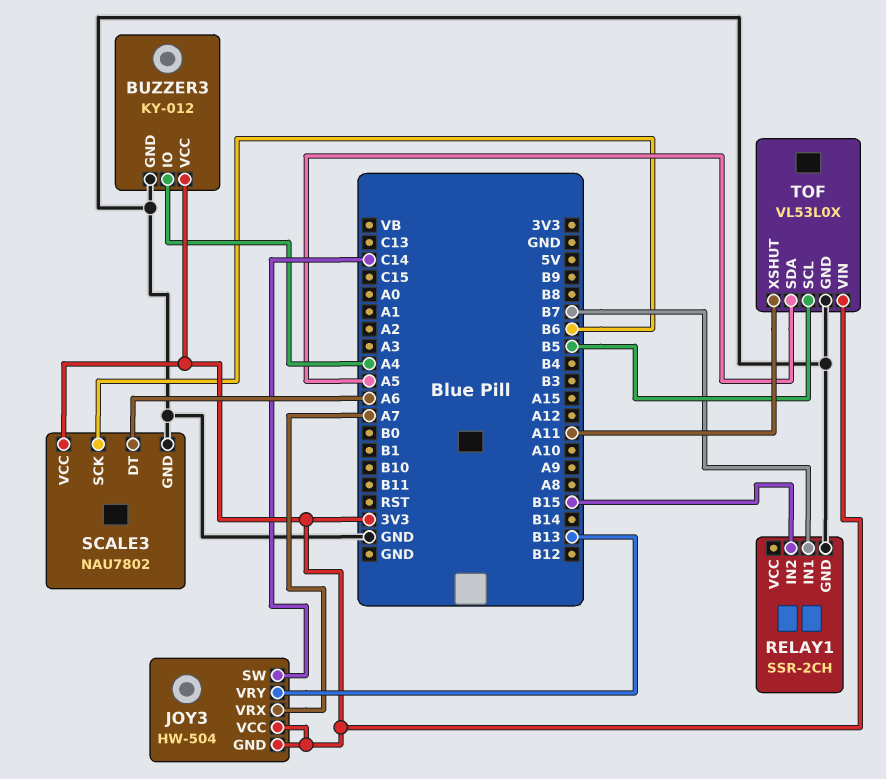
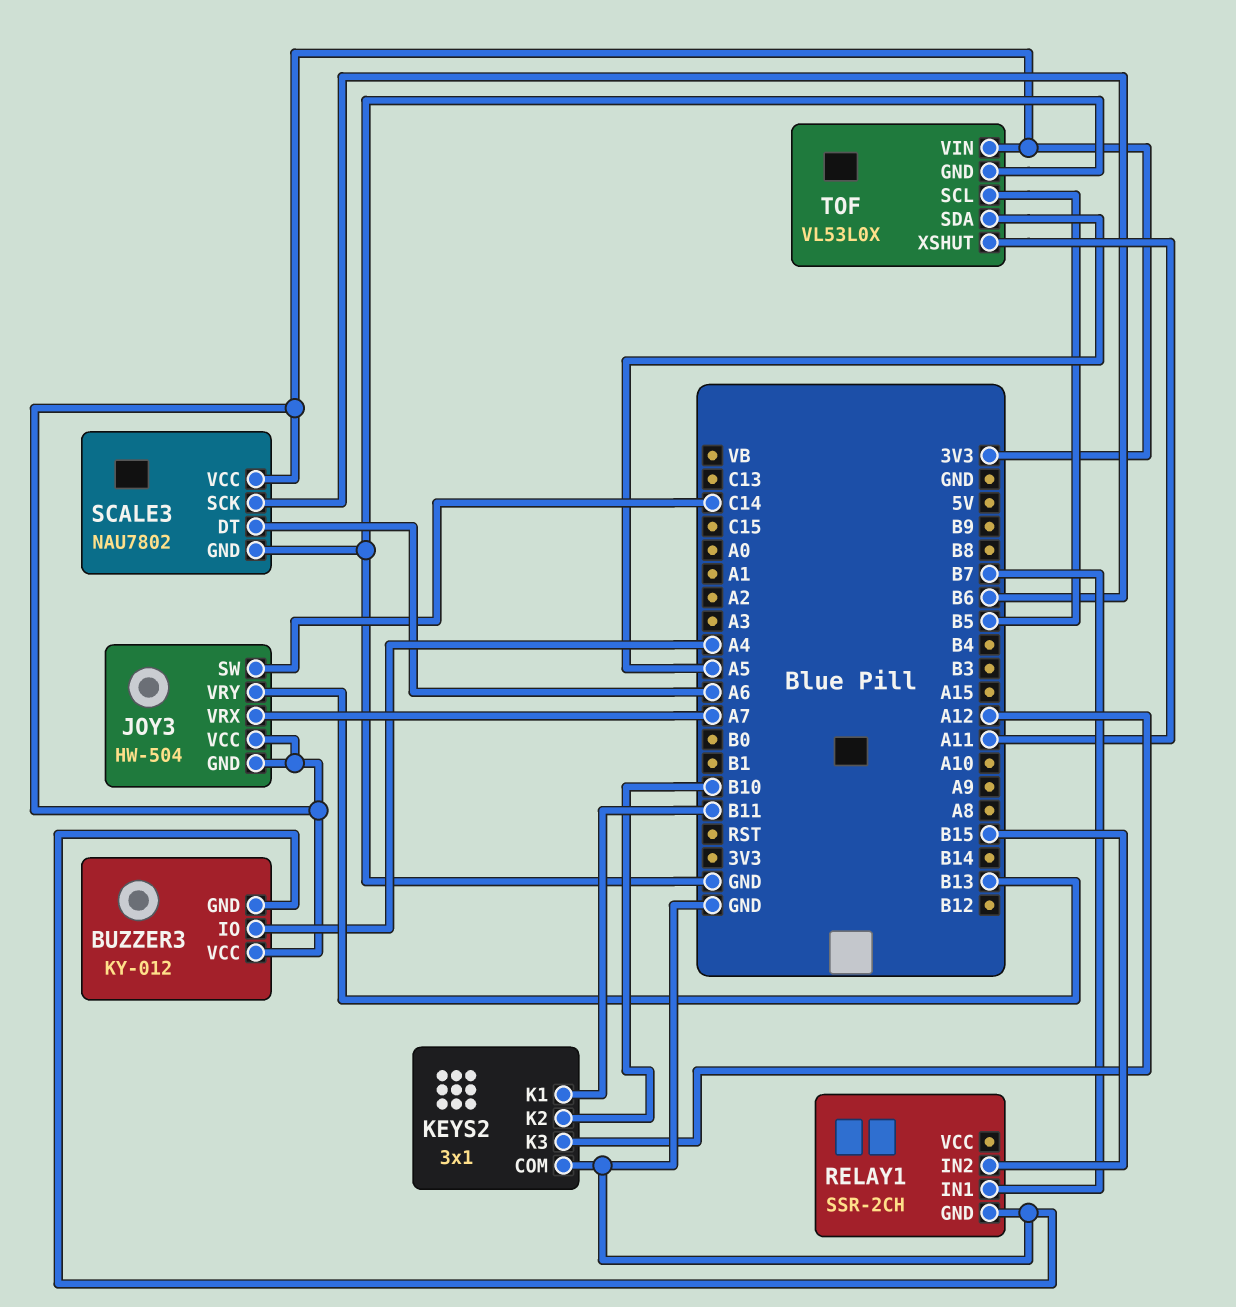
KEYS2: none -> 3x1
KEYS2 pin COM: none -> GND
KEYS2 pin K1: none -> B11
KEYS2 pin K2: none -> B10
KEYS2 pin K3: none -> A12

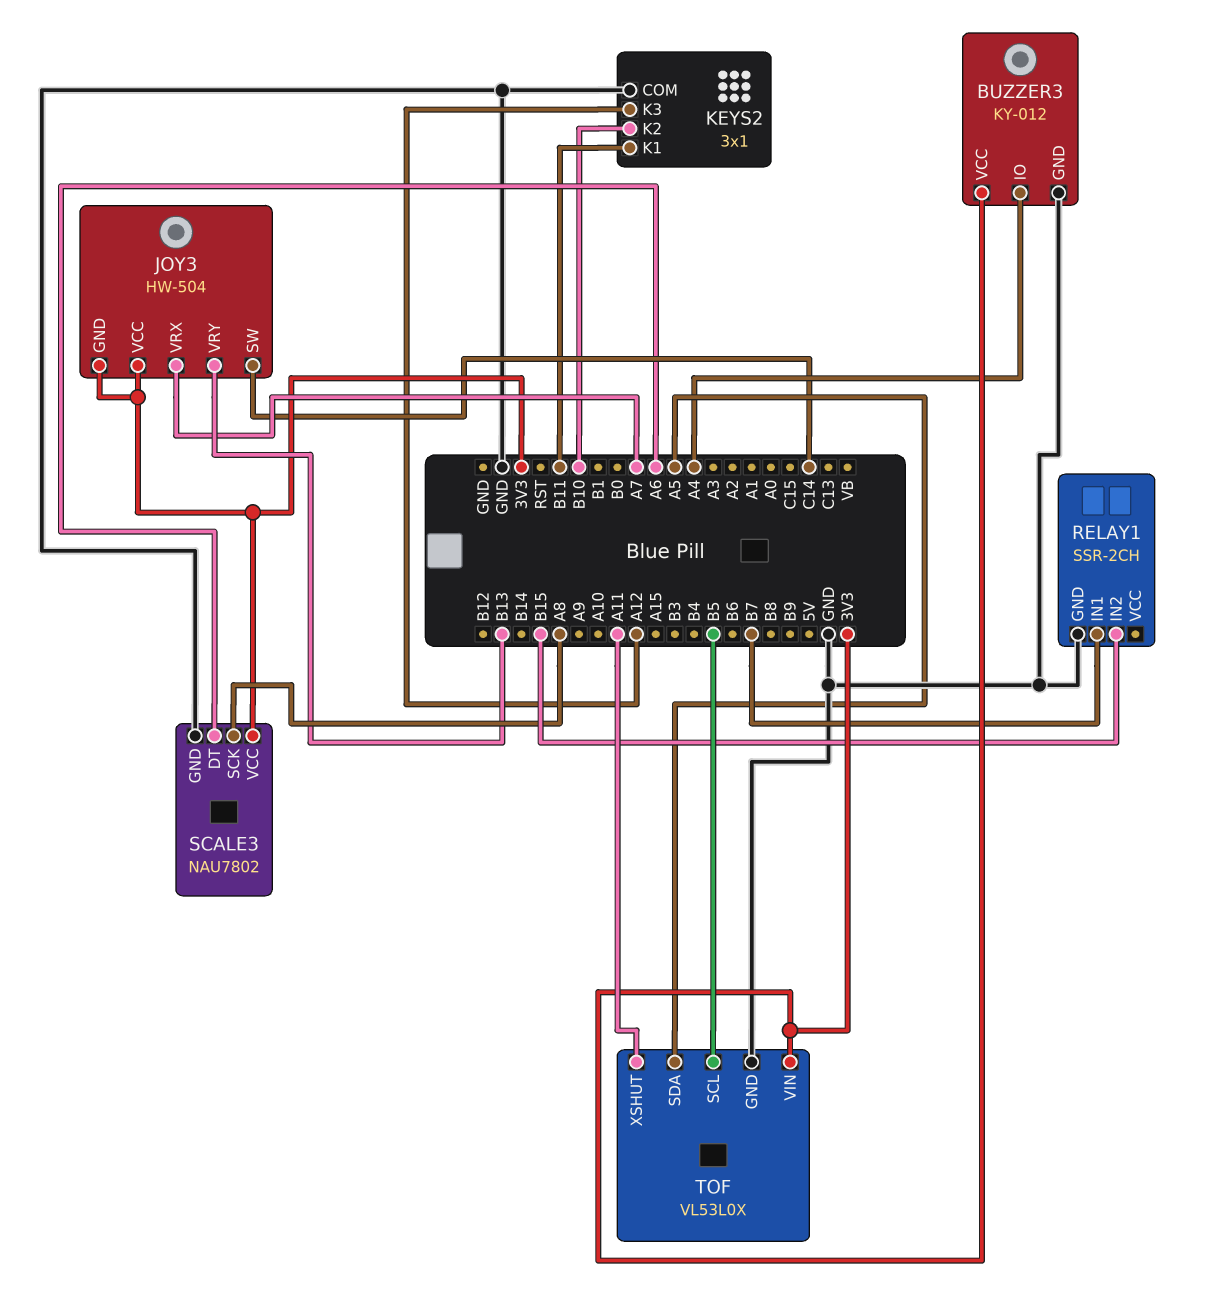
SCALE3 pin SCK: B6 -> A8

